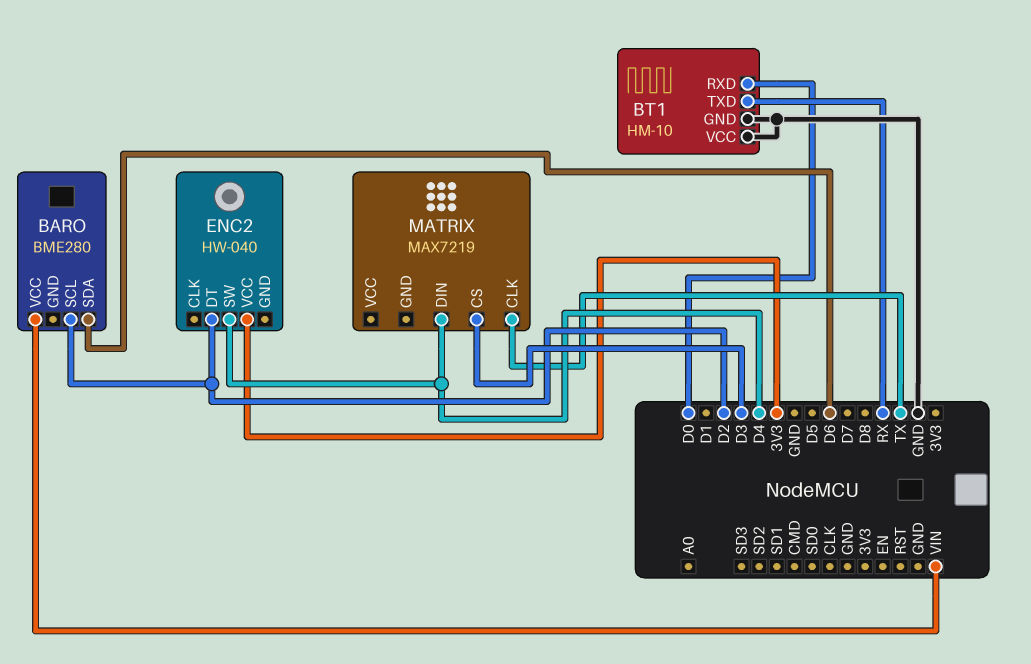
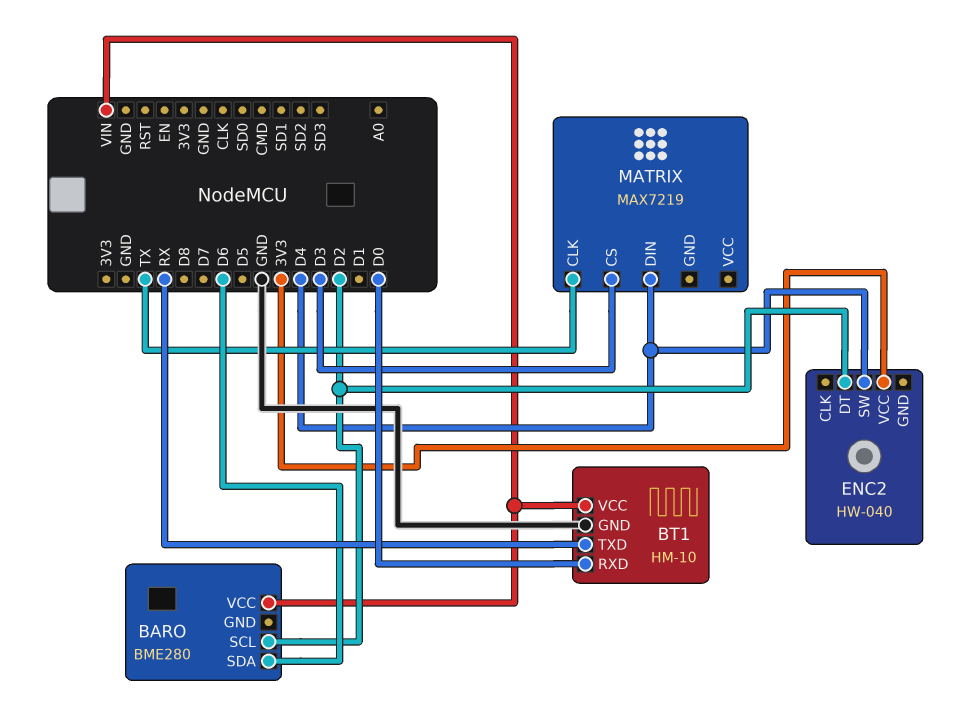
BT1 pin VCC: GND -> VIN

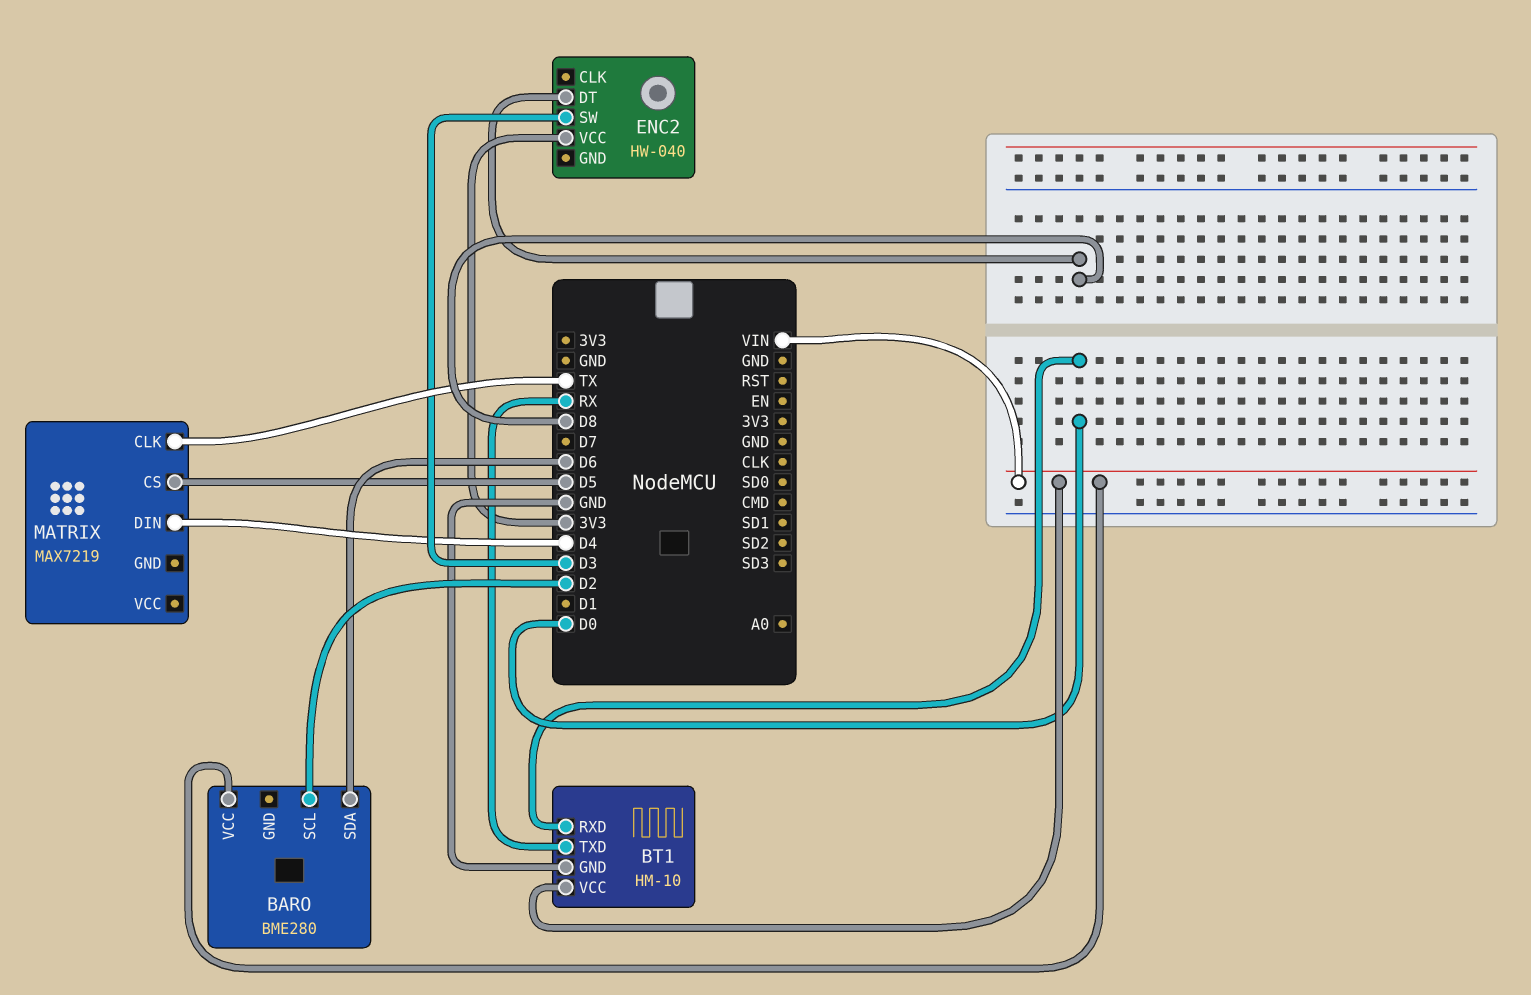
ENC2 pin DT: D2 -> D8
ENC2 pin SW: D4 -> D3
MATRIX pin CS: D3 -> D5

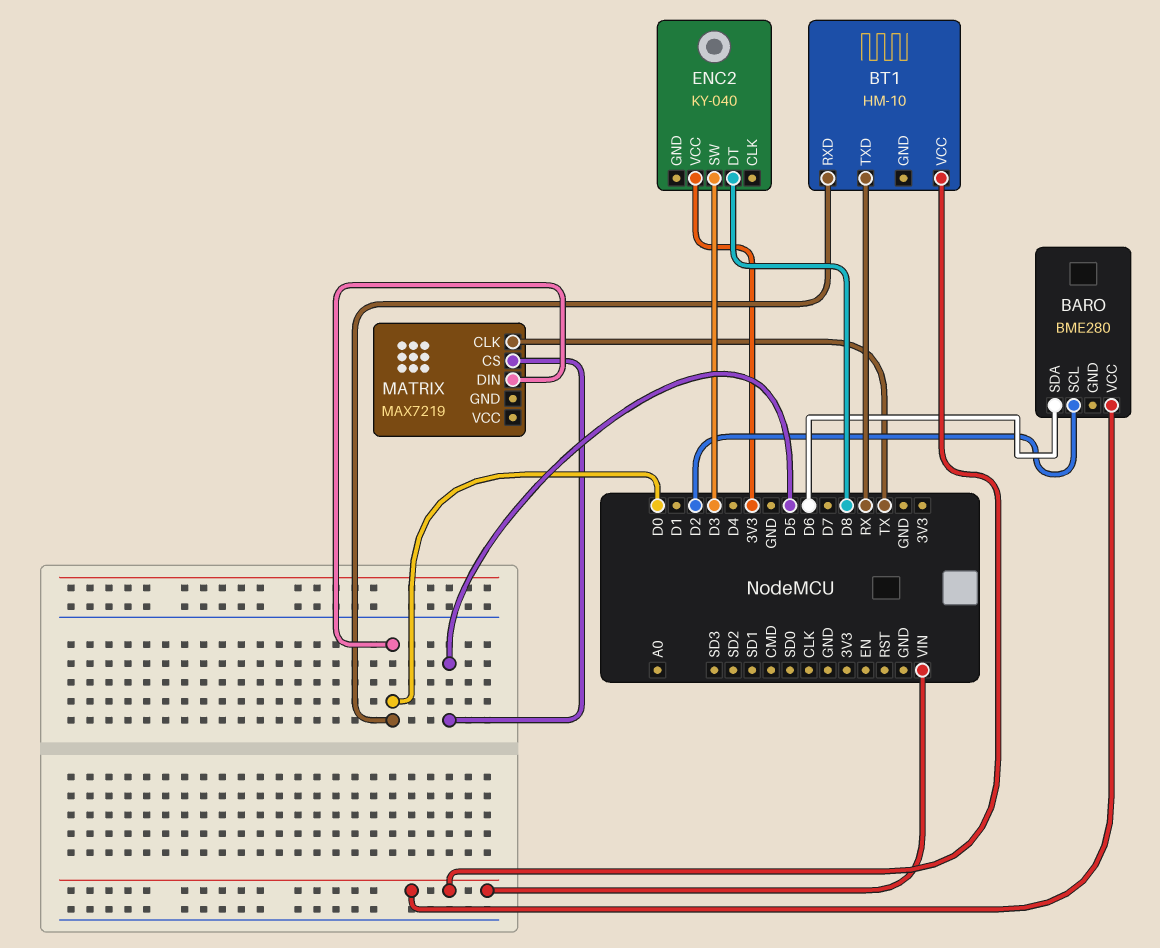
BT1 pin GND: GND -> none
ENC2: HW-040 -> KY-040
MATRIX pin DIN: D4 -> D0

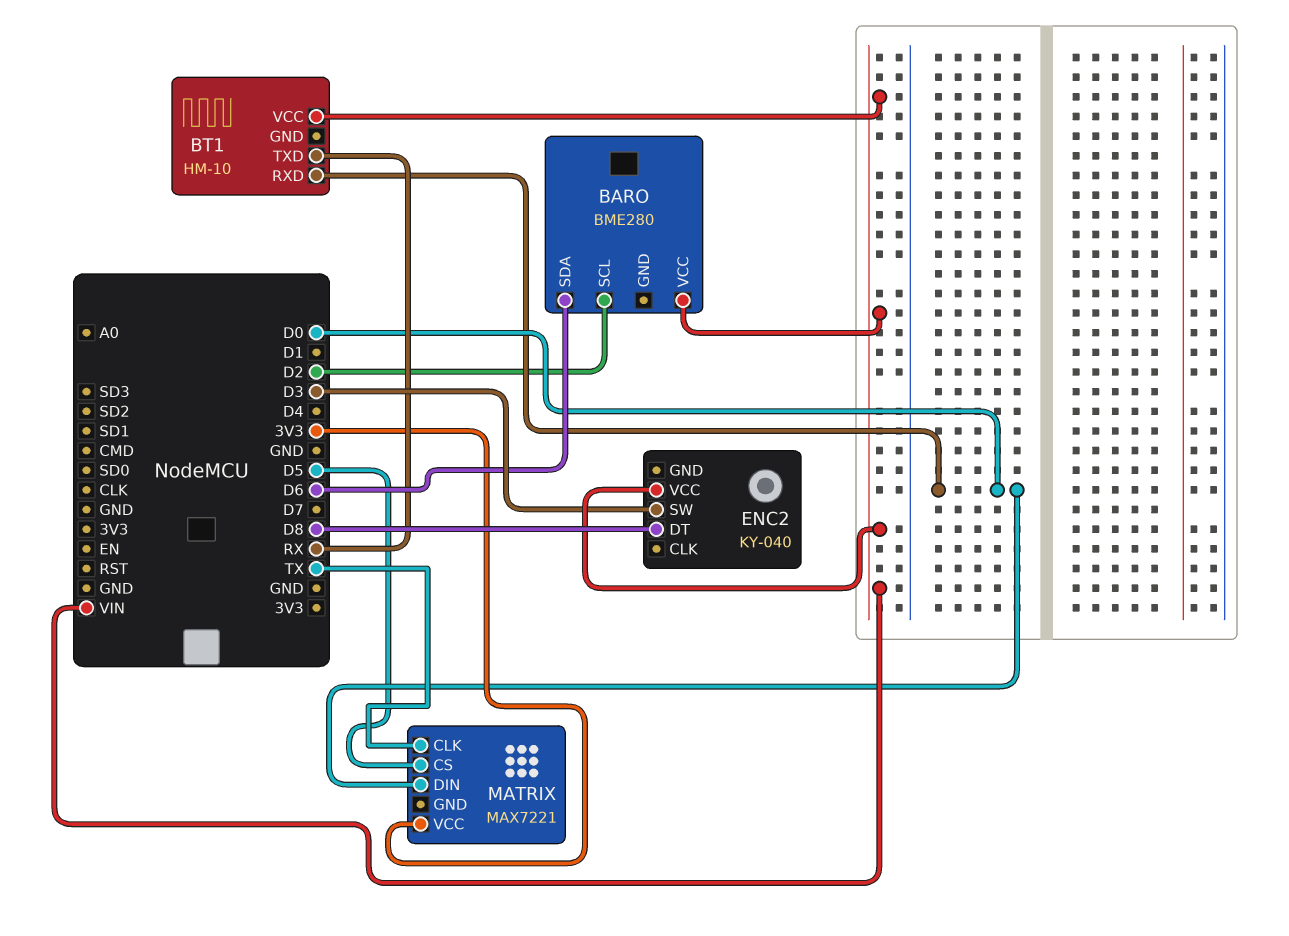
ENC2 pin VCC: 3V3 -> VIN
MATRIX: MAX7219 -> MAX7221
MATRIX pin VCC: none -> 3V3

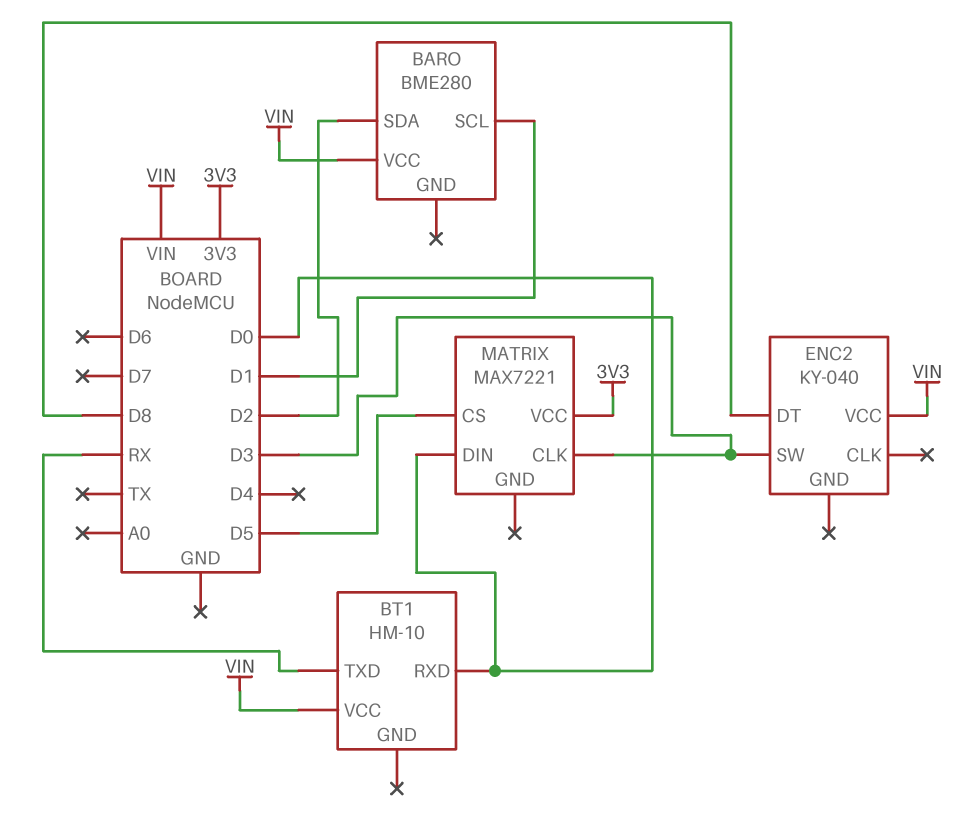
BARO pin SCL: D2 -> D1
BARO pin SDA: D6 -> D2
MATRIX pin CLK: TX -> D3

